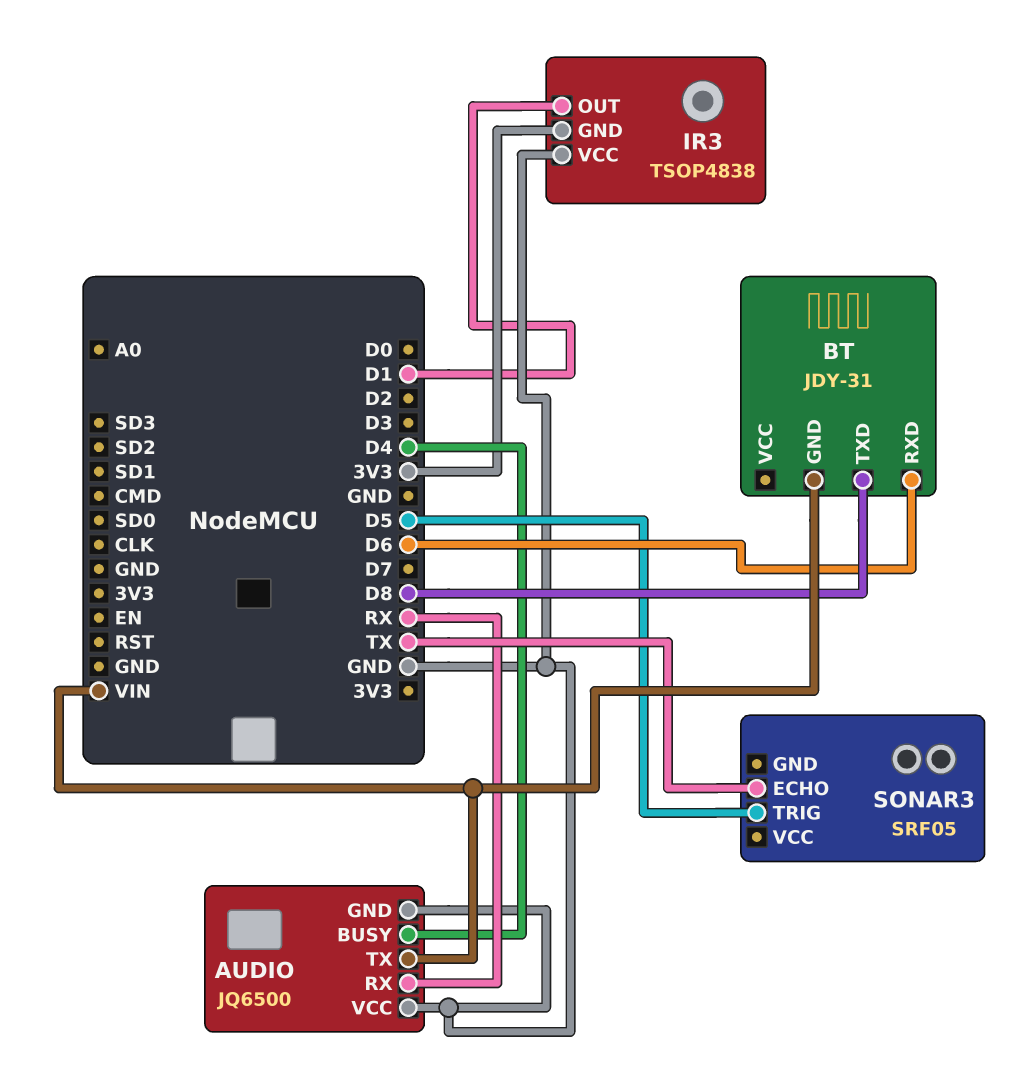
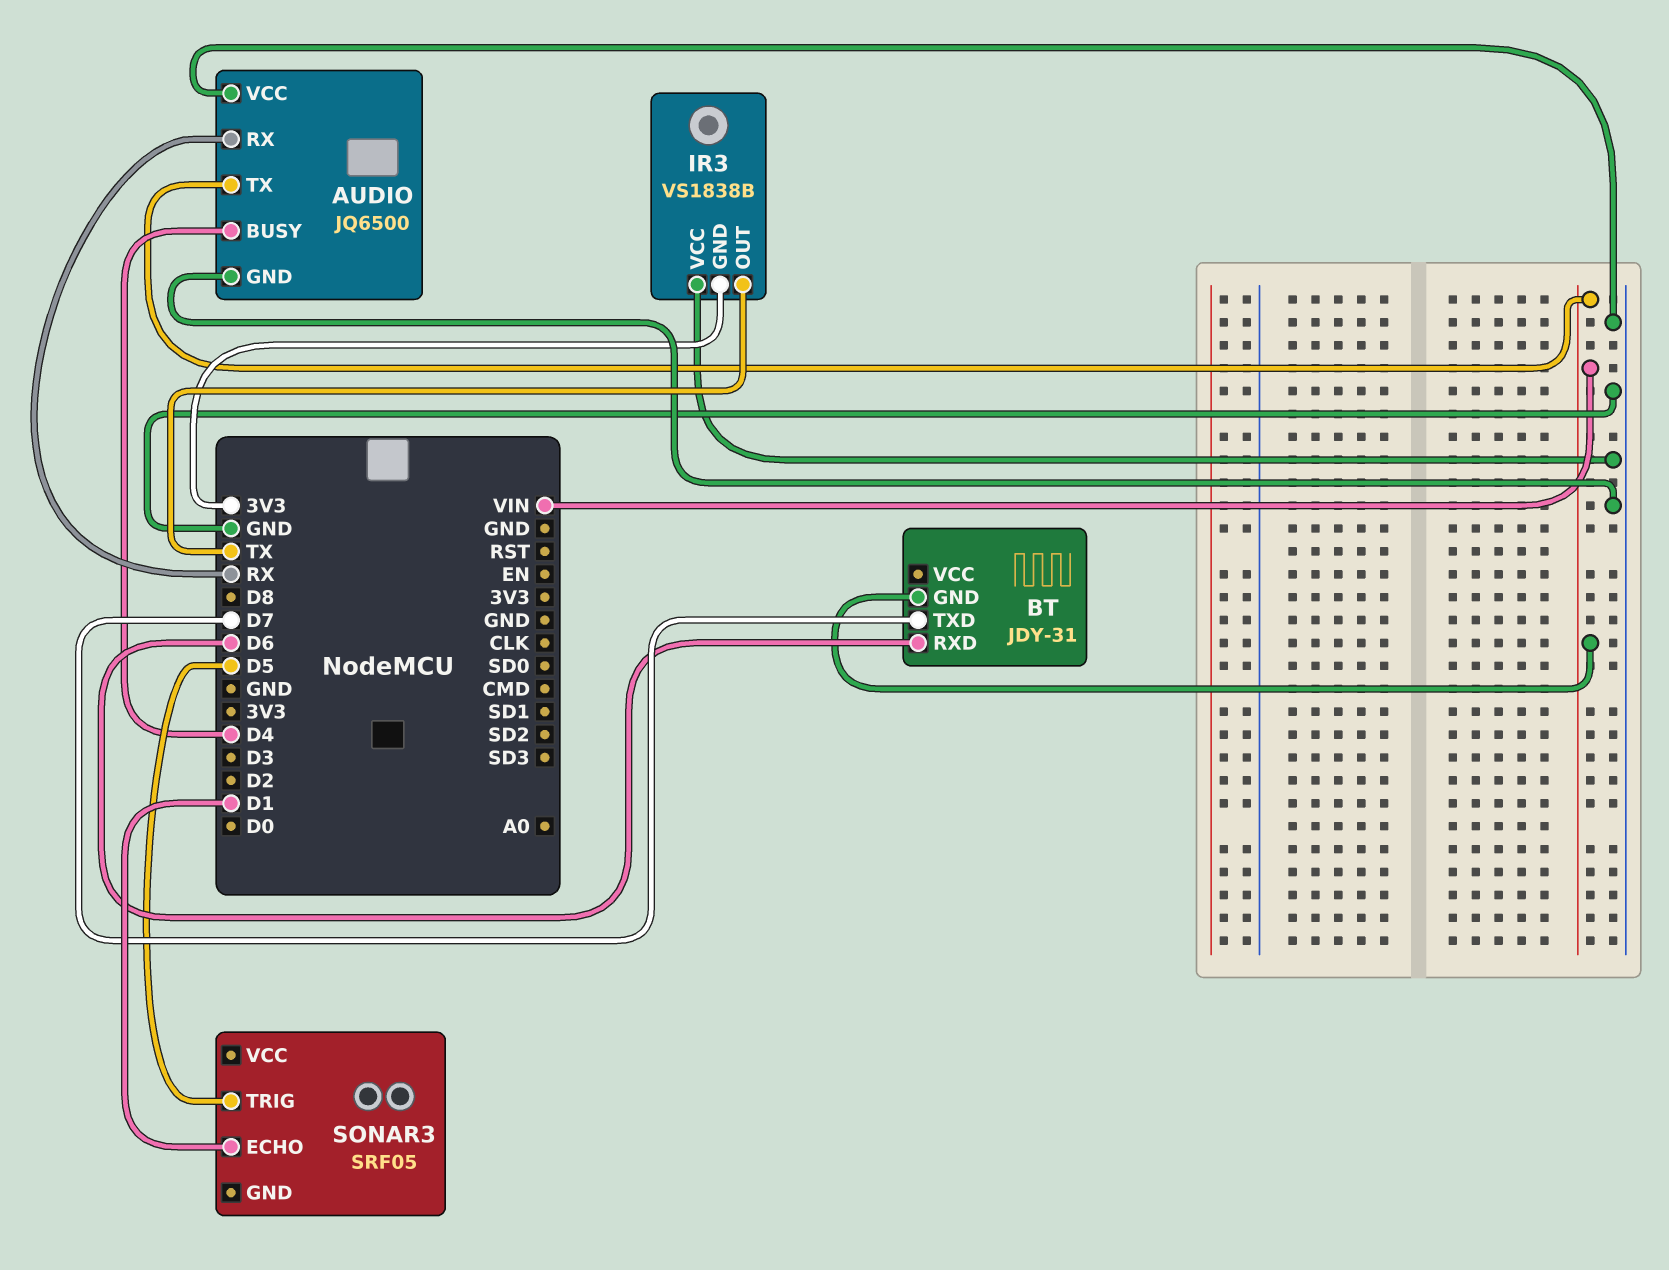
BT pin TXD: D8 -> D7
IR3: TSOP4838 -> VS1838B
IR3 pin OUT: D1 -> TX
SONAR3 pin ECHO: TX -> D1

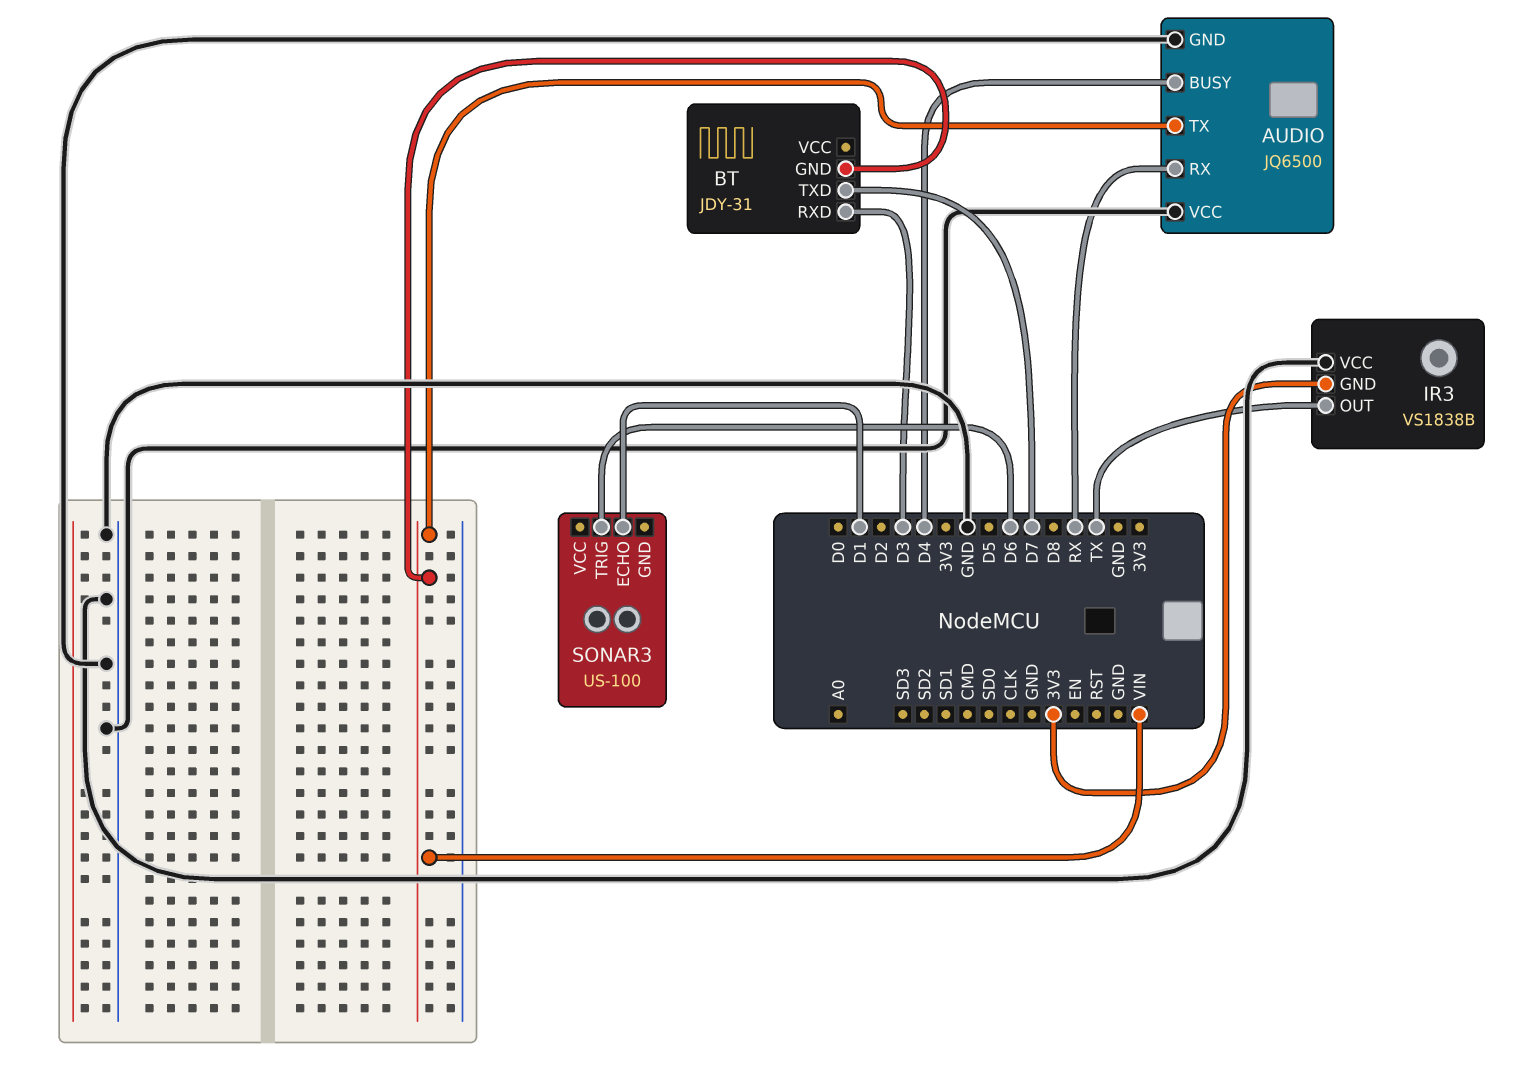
BT pin RXD: D6 -> D3
SONAR3: SRF05 -> US-100
SONAR3 pin TRIG: D5 -> D6

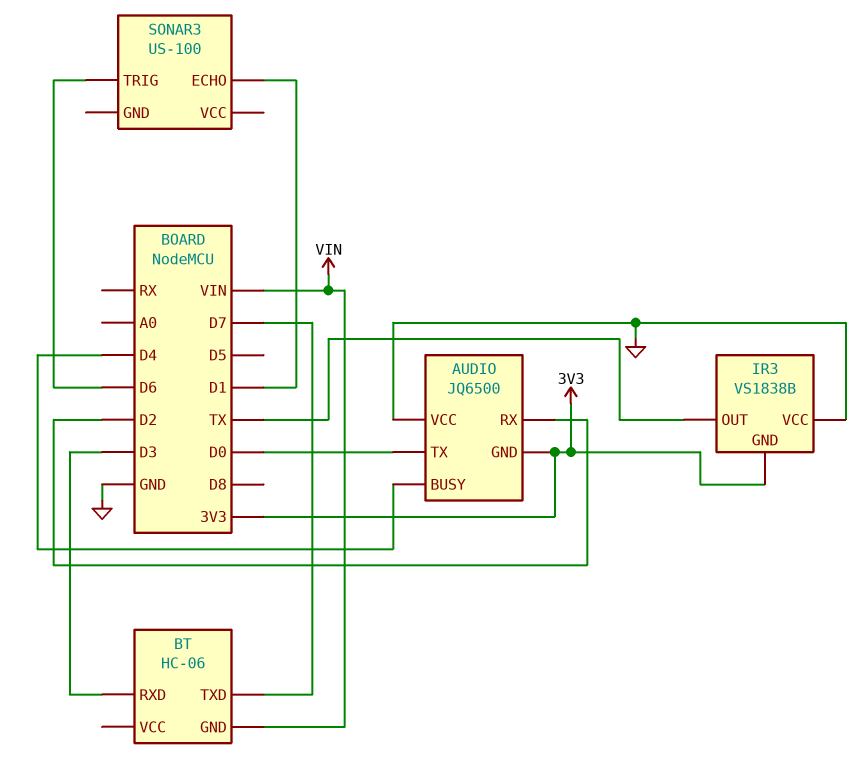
AUDIO pin GND: GND -> 3V3
AUDIO pin RX: RX -> D2
AUDIO pin TX: VIN -> D0
BT: JDY-31 -> HC-06

